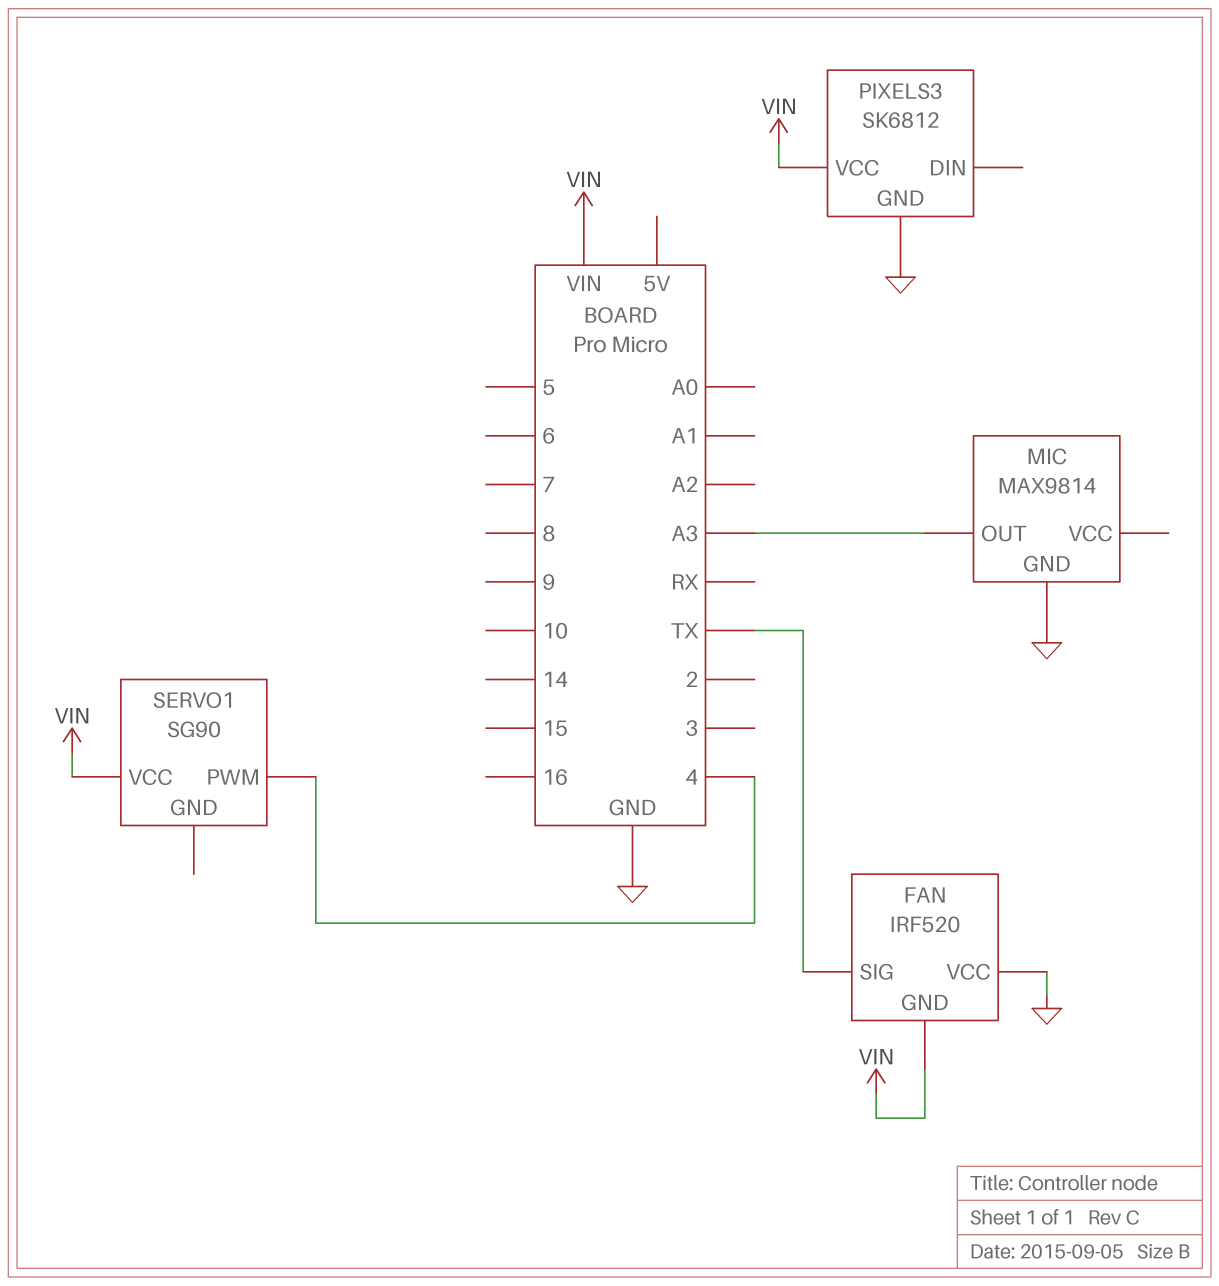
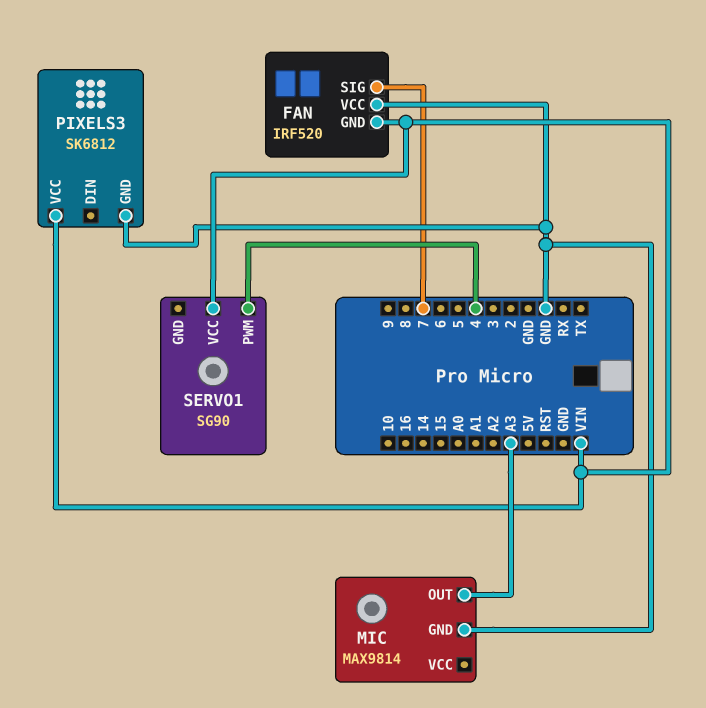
FAN pin SIG: TX -> 7

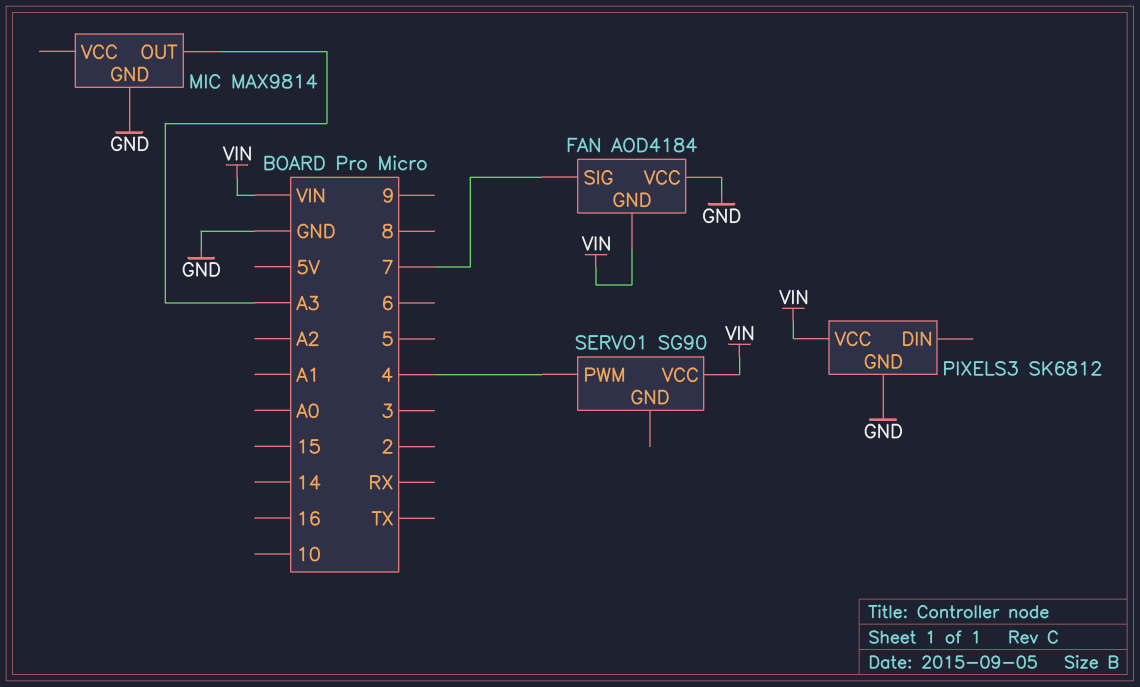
FAN: IRF520 -> AOD4184

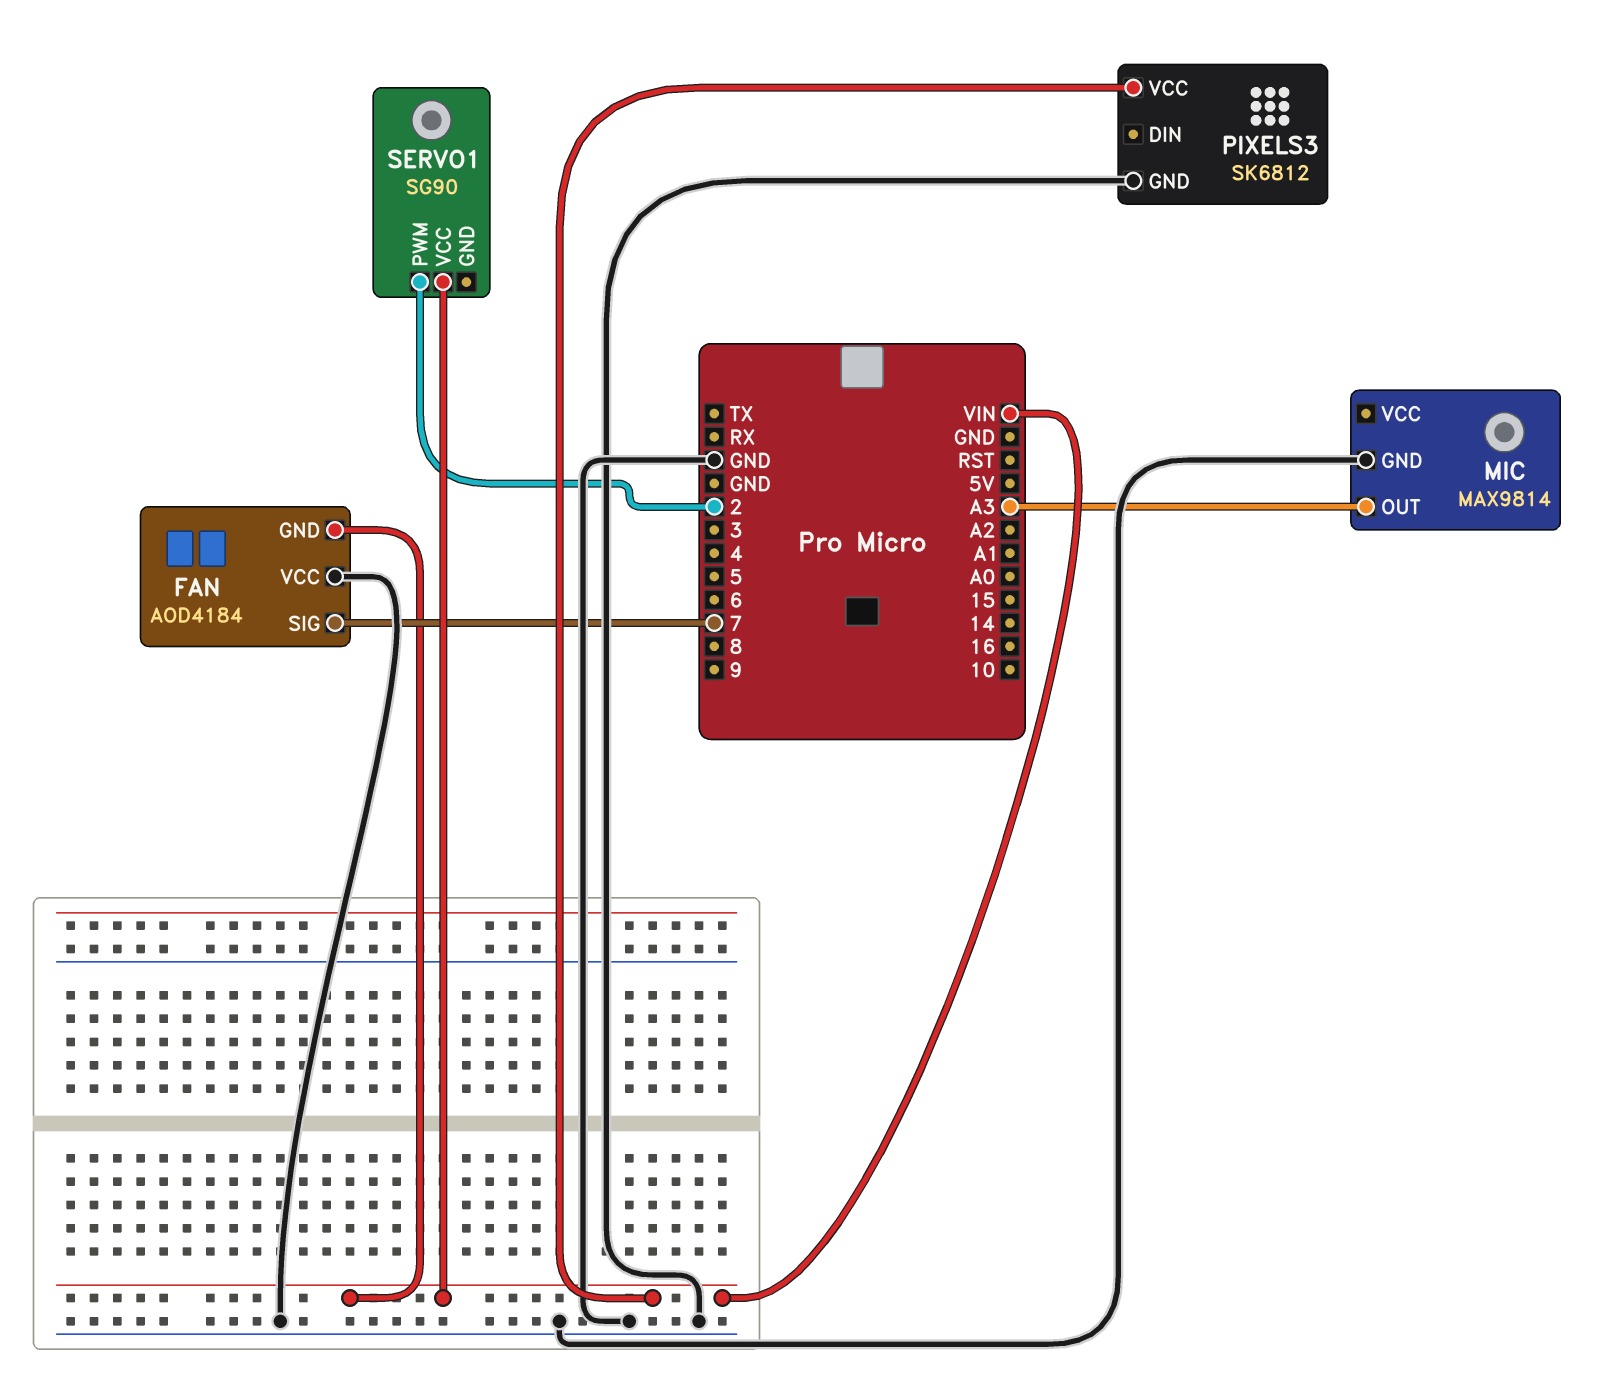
SERVO1 pin PWM: 4 -> 2

